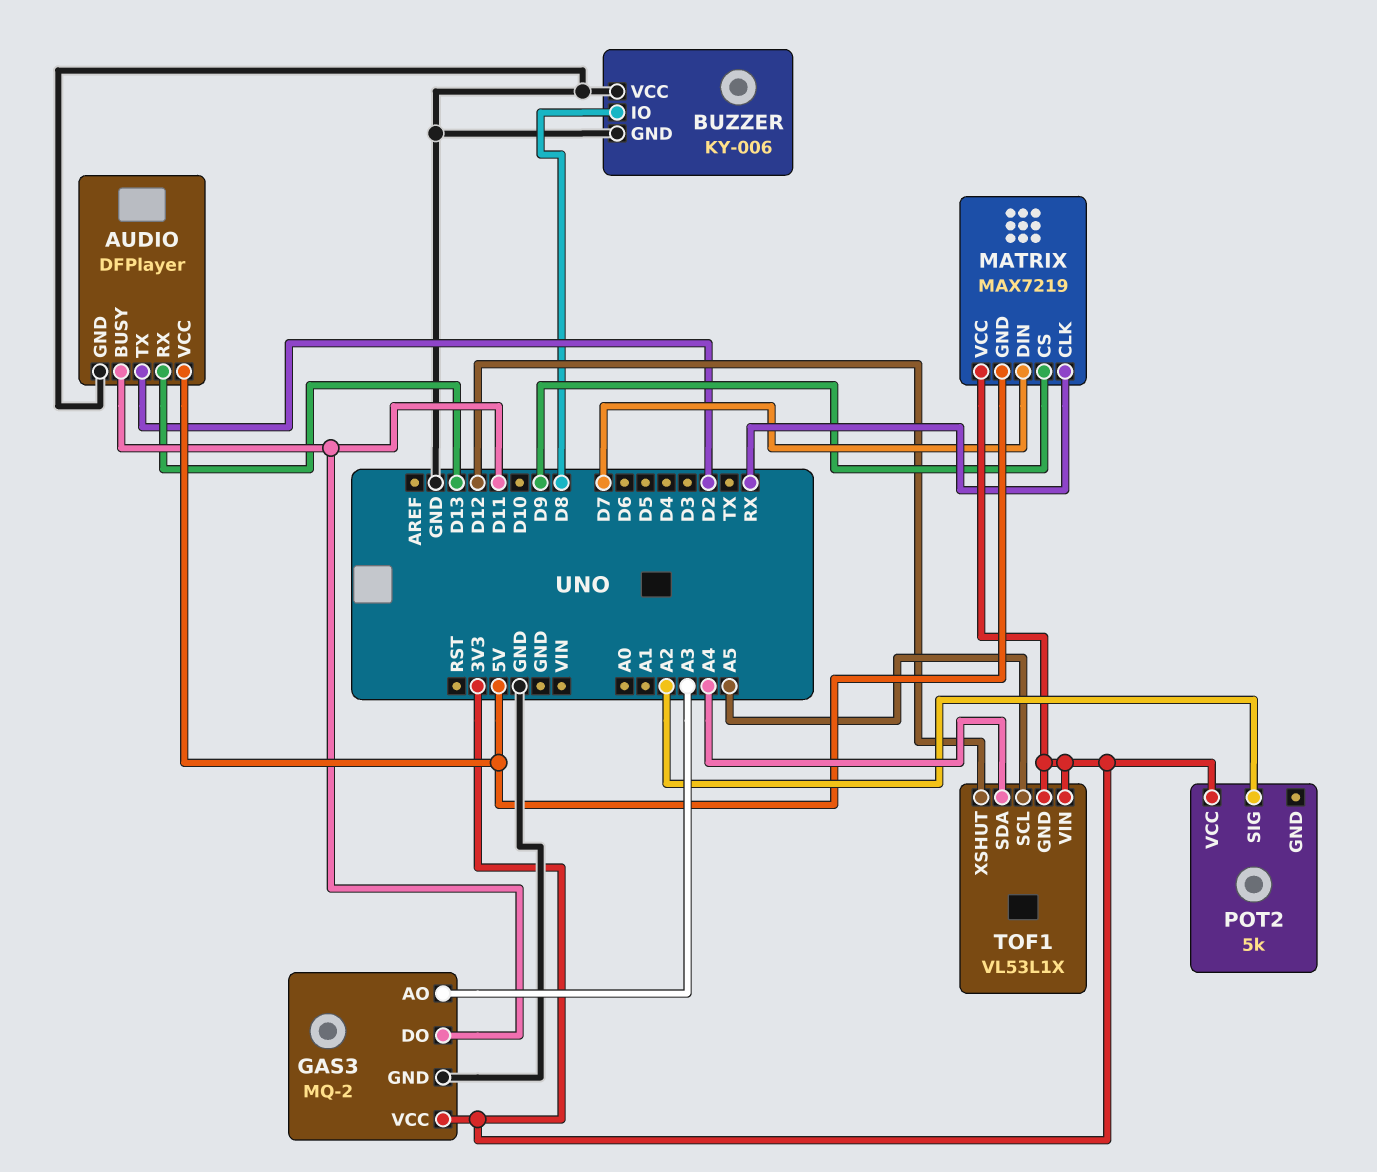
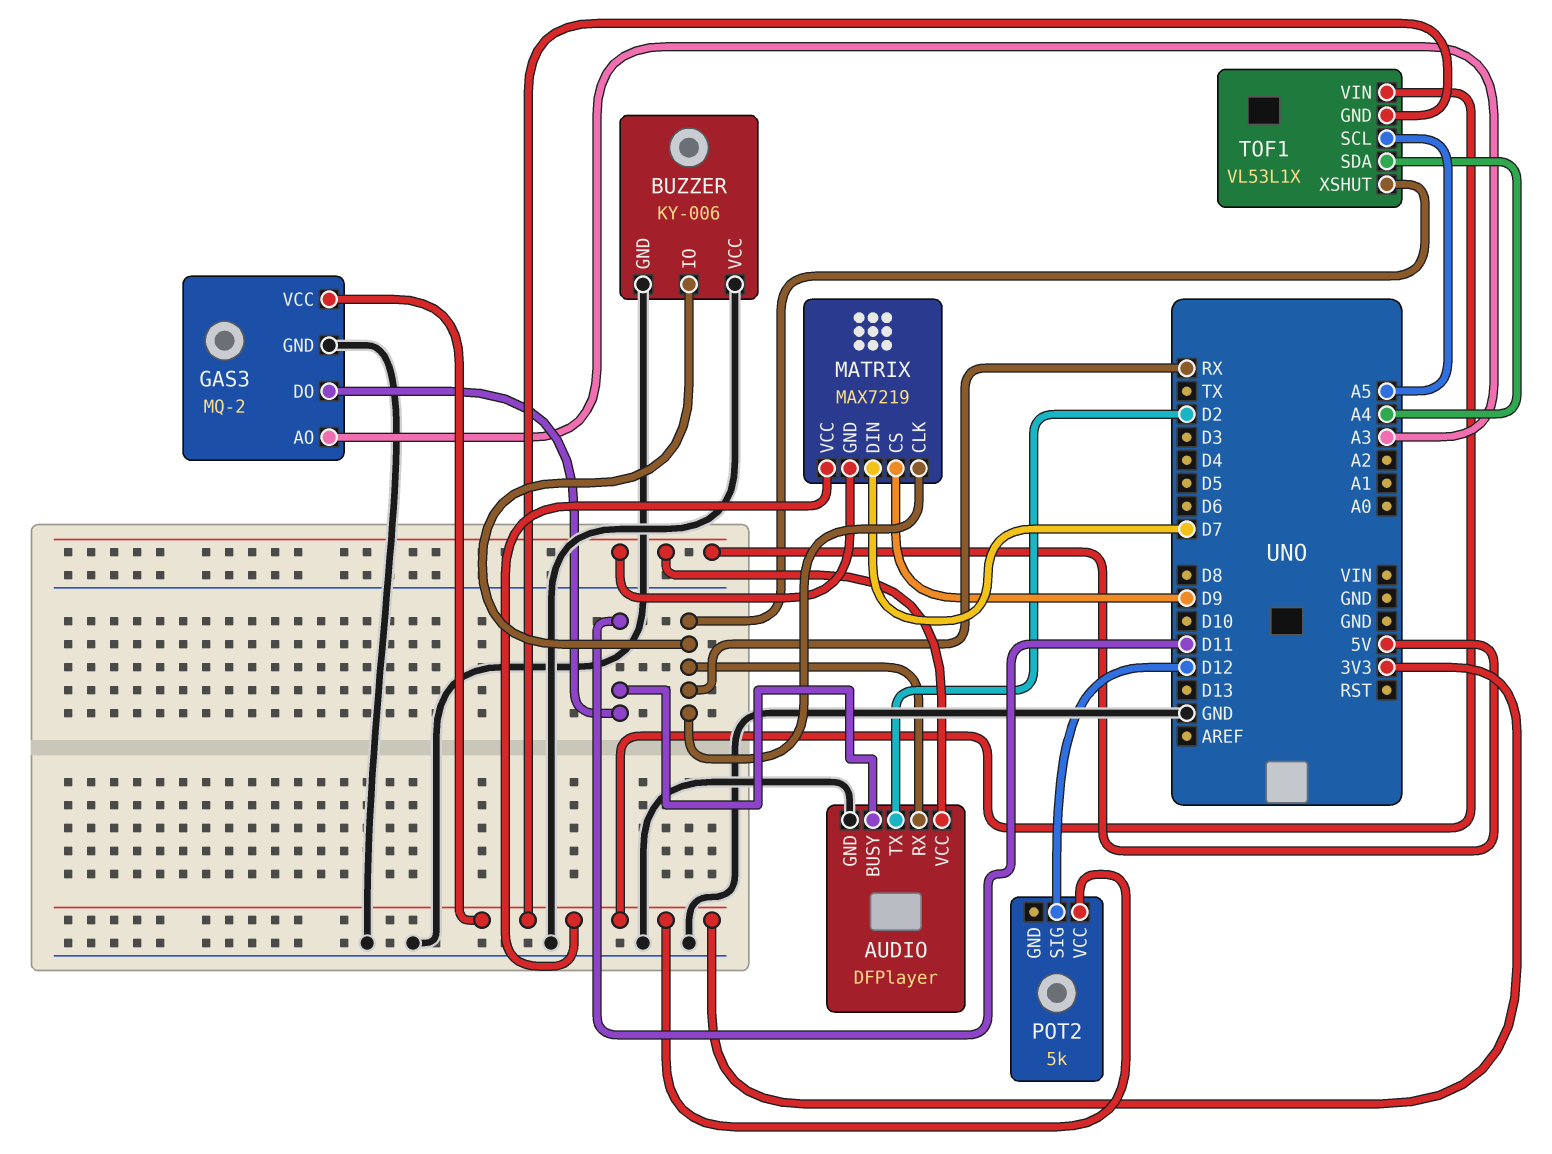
AUDIO pin RX: D13 -> RX
BUZZER pin IO: D8 -> RX
POT2 pin SIG: A2 -> D12
TOF1 pin XSHUT: D12 -> RX

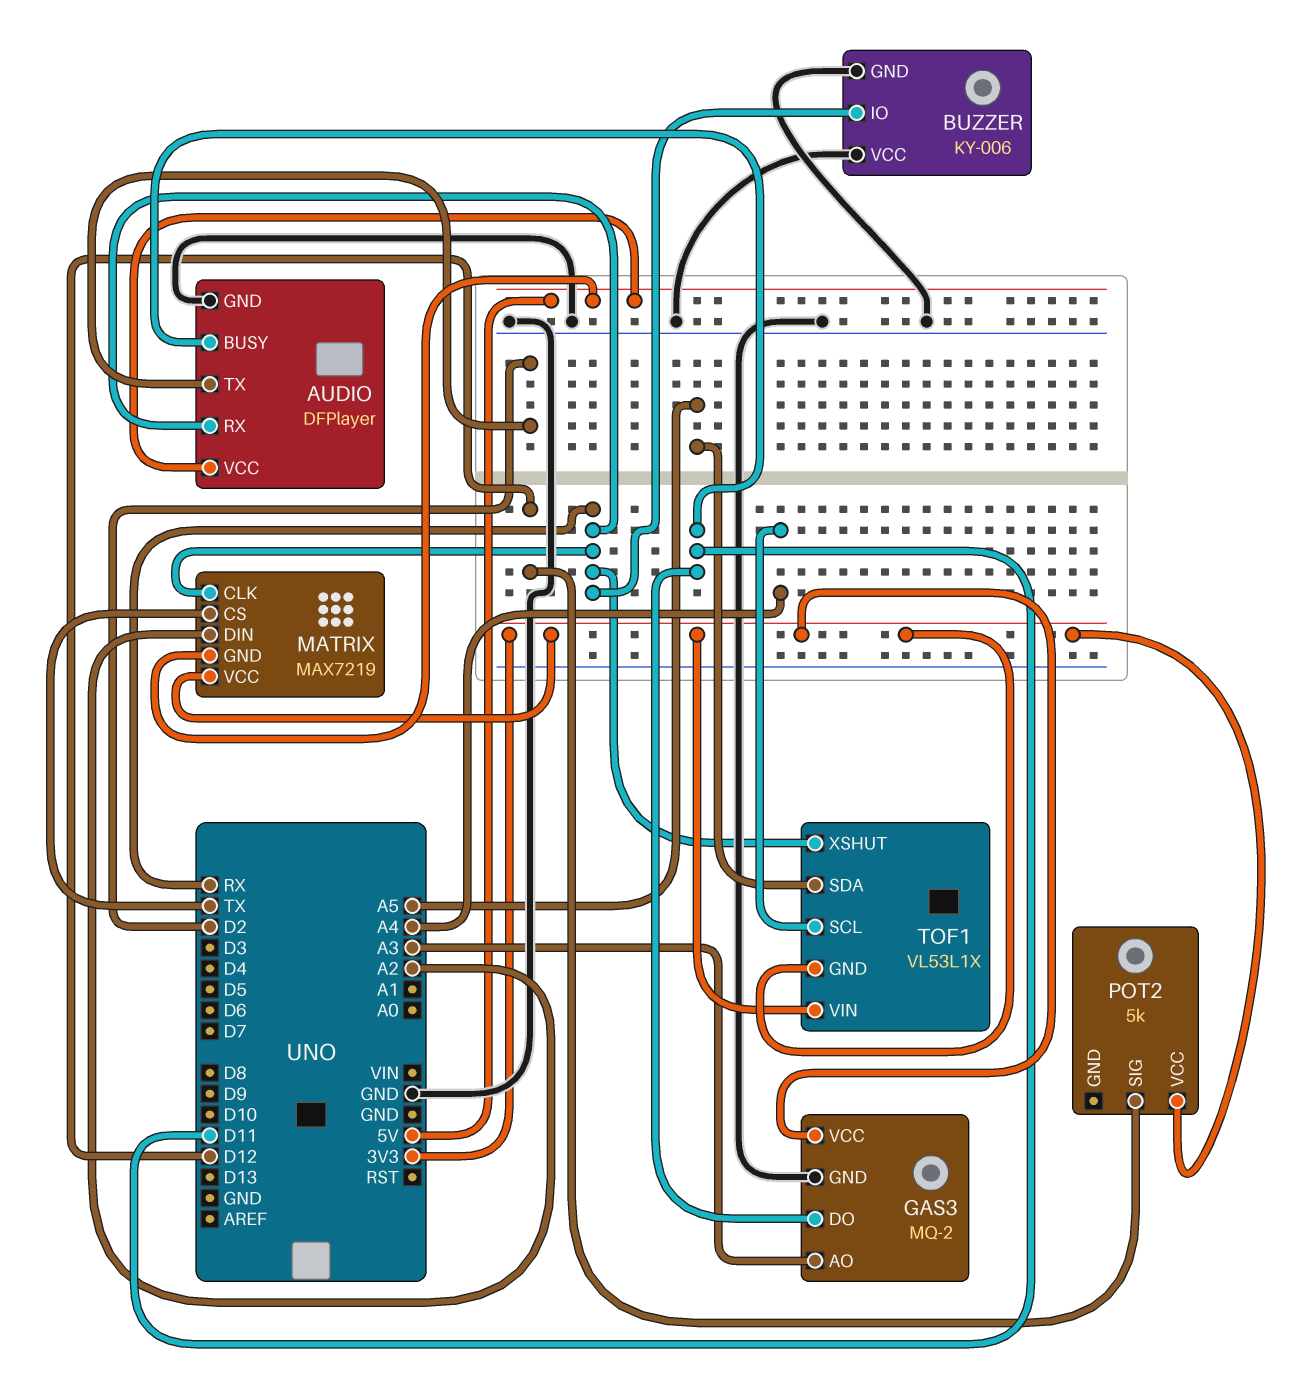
MATRIX pin CS: D9 -> TX
MATRIX pin DIN: D7 -> A2
TOF1 pin SCL: A5 -> A4
TOF1 pin SDA: A4 -> A5

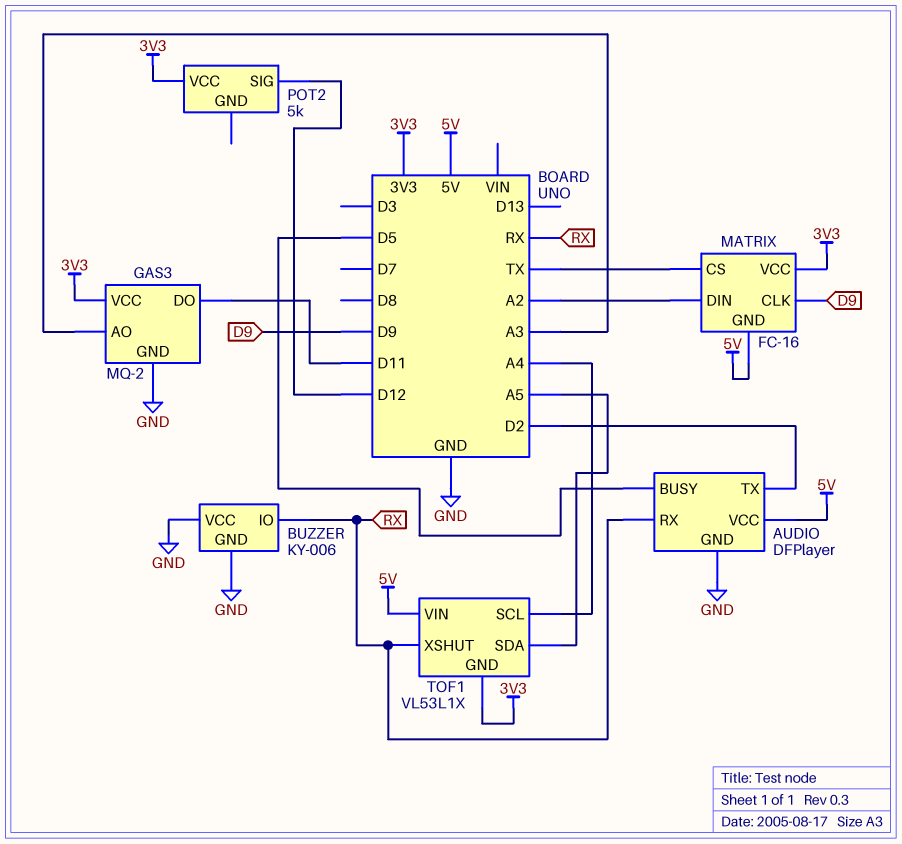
AUDIO pin BUSY: D11 -> D5
MATRIX: MAX7219 -> FC-16
MATRIX pin CLK: RX -> D9
TOF1 pin VIN: 3V3 -> 5V

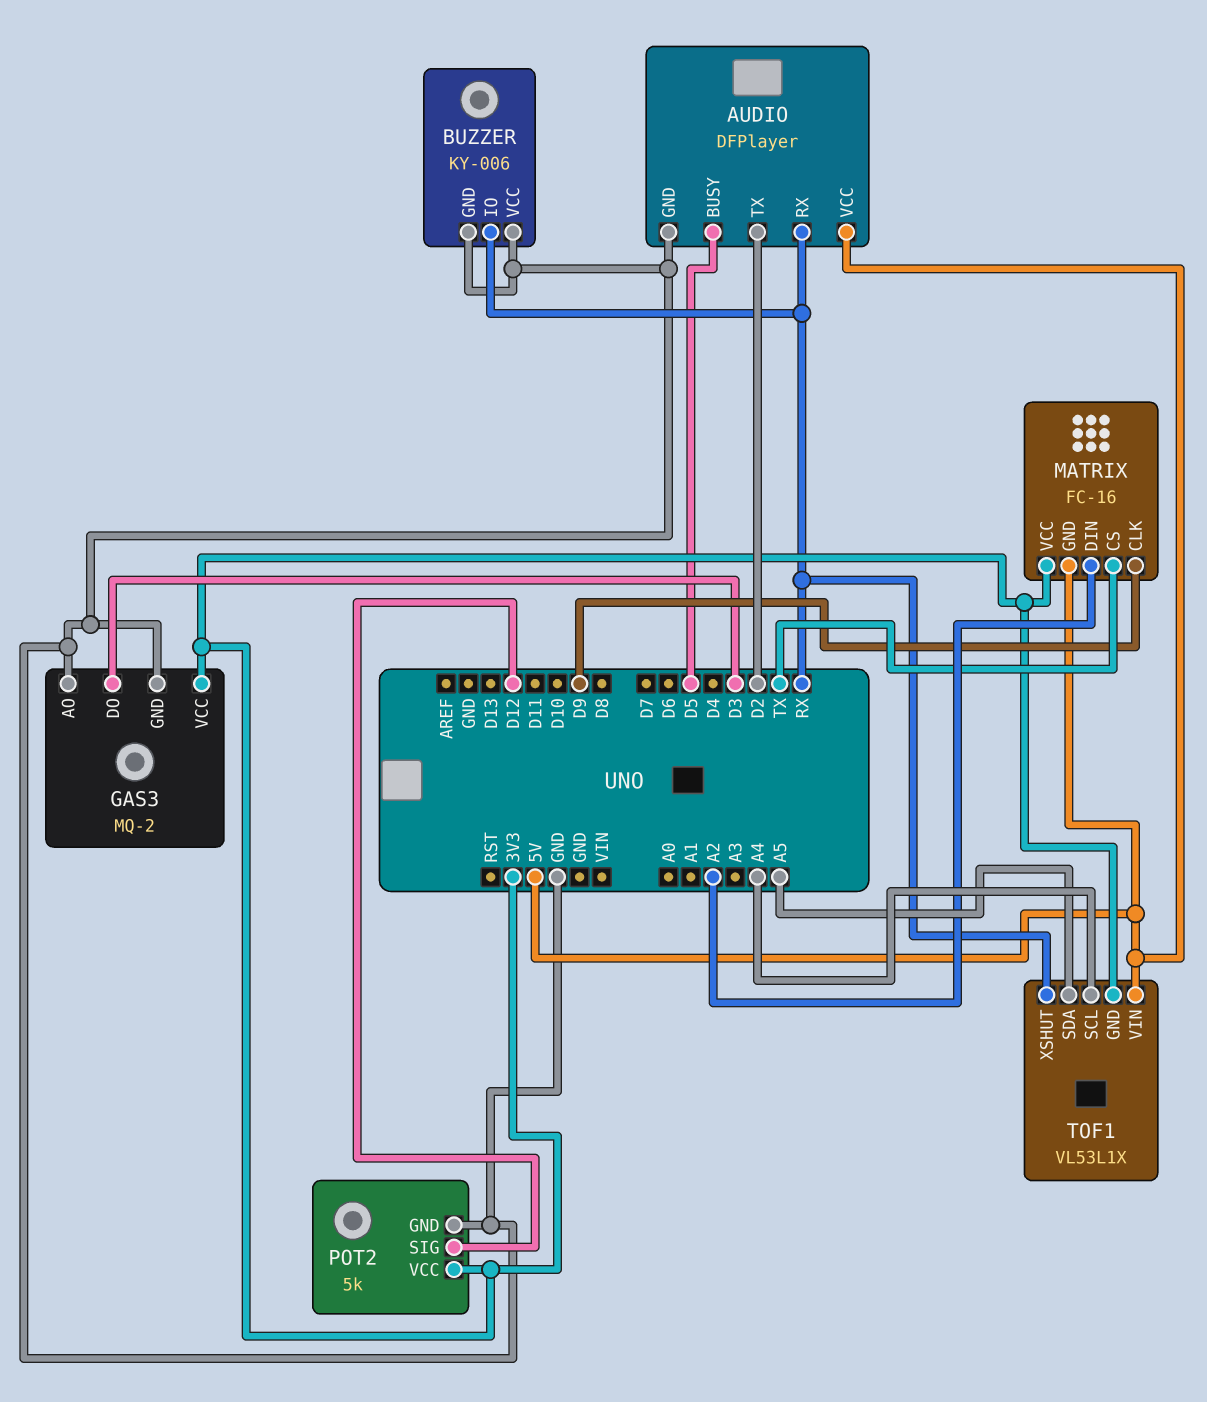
GAS3 pin AO: A3 -> GND
GAS3 pin DO: D11 -> D3
POT2 pin GND: none -> GND

